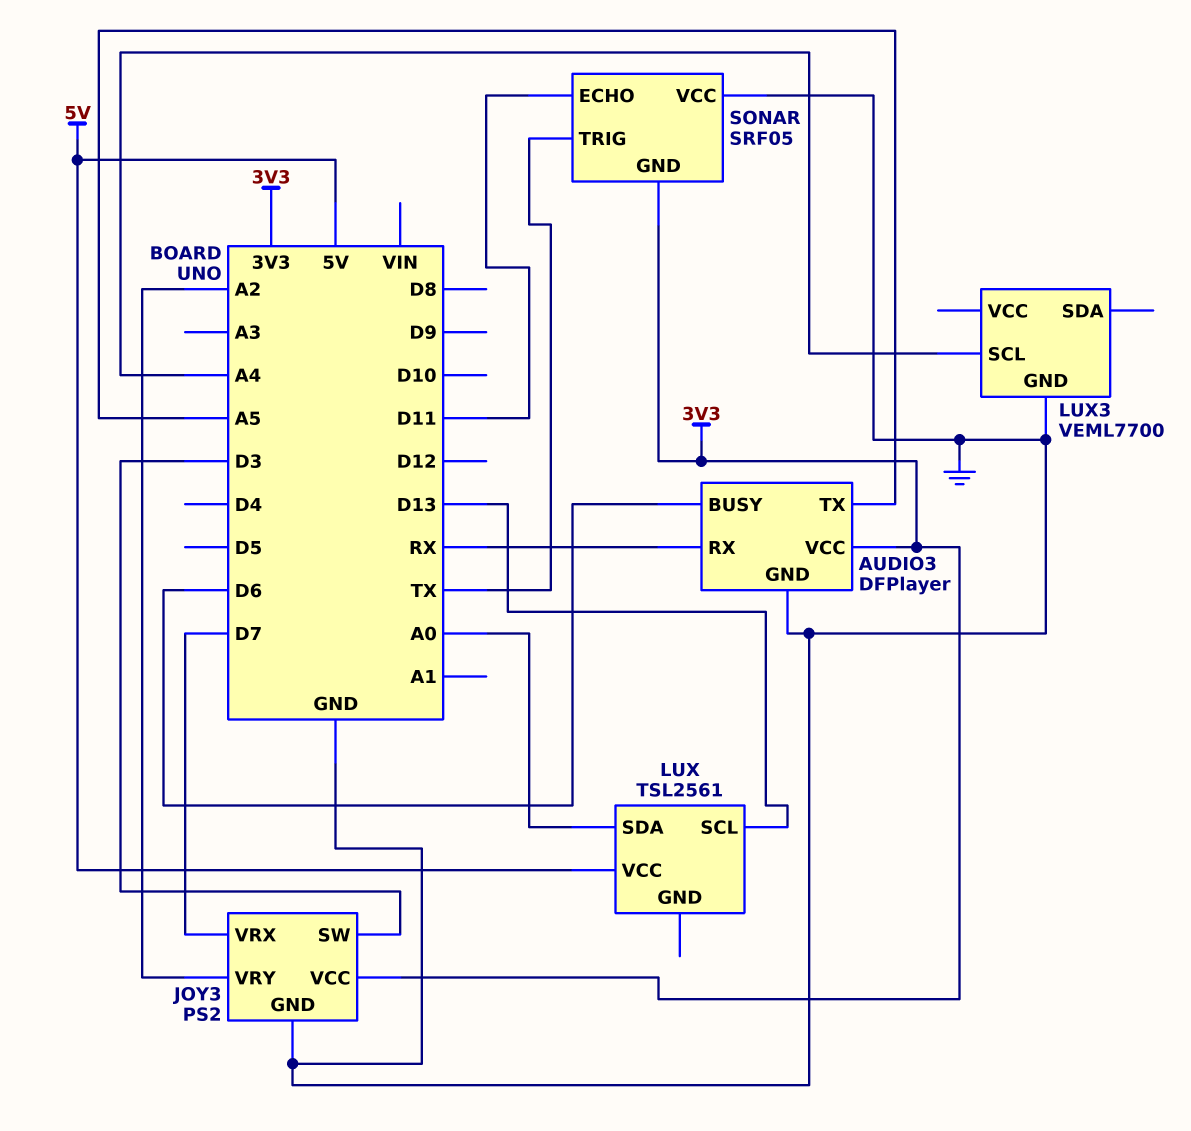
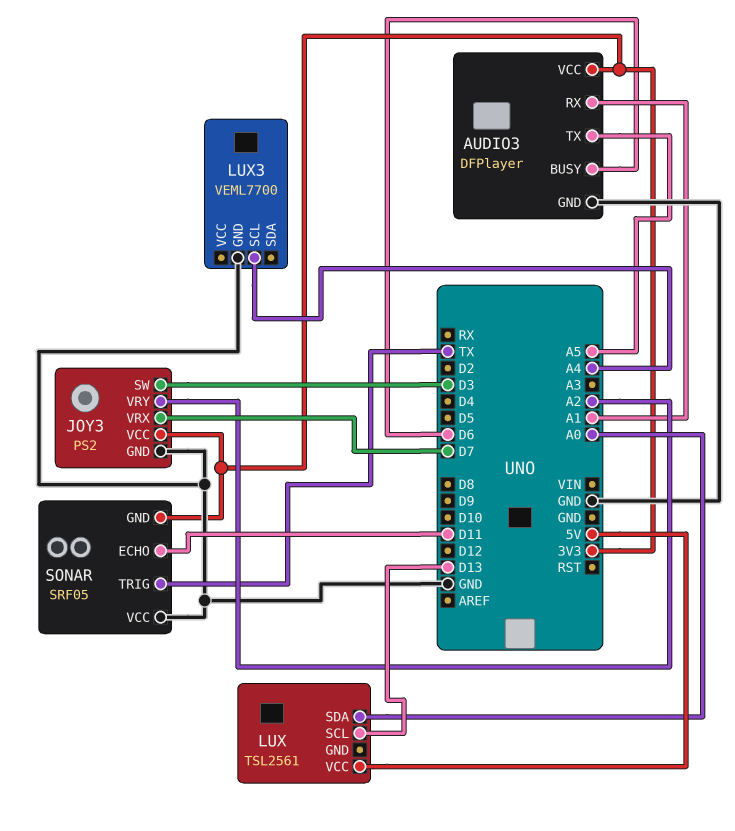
AUDIO3 pin RX: RX -> A1

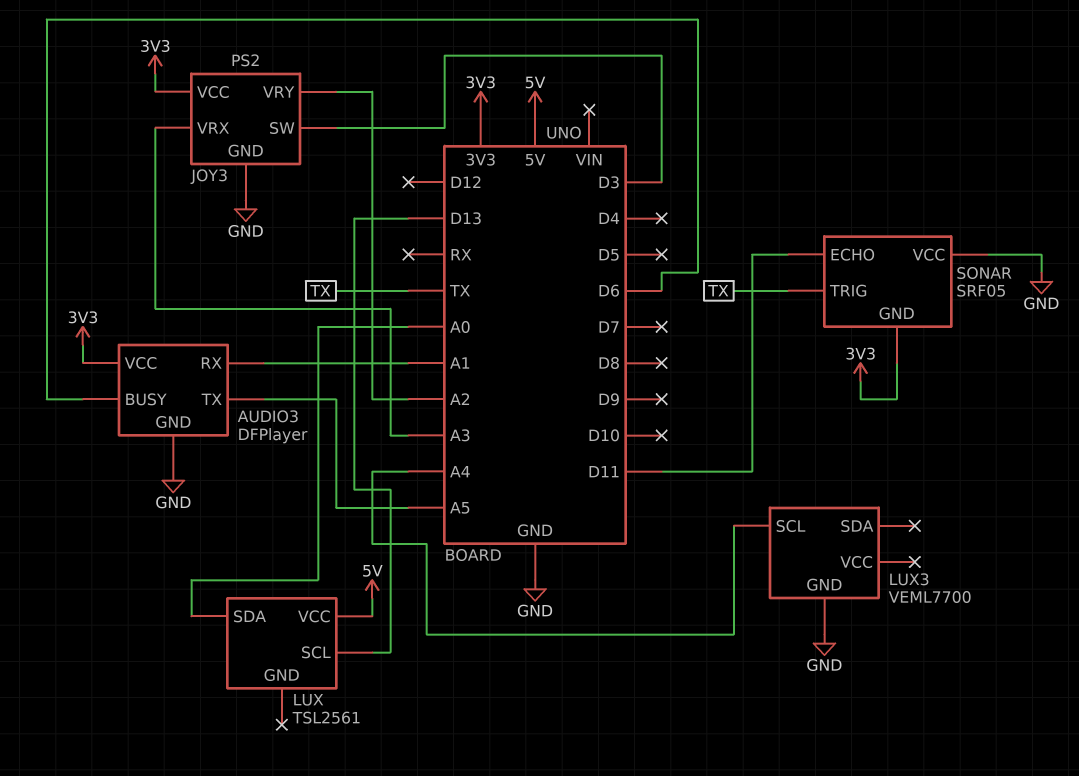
JOY3 pin VRX: D7 -> A3

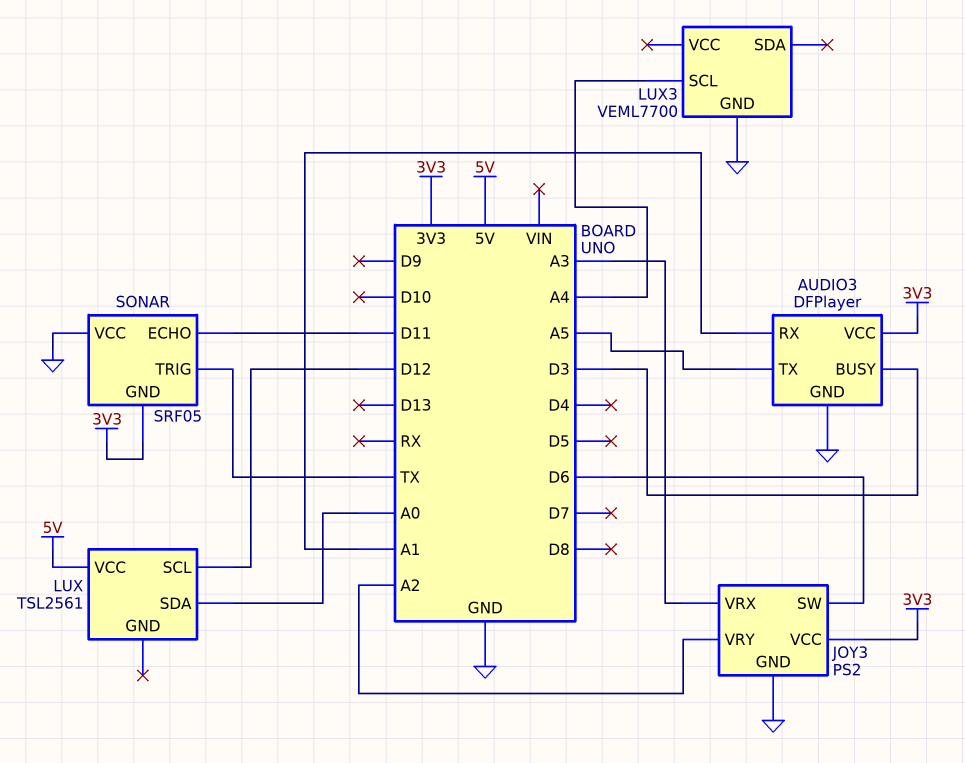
AUDIO3 pin BUSY: D6 -> D3
JOY3 pin SW: D3 -> D6
LUX pin SCL: D13 -> D12

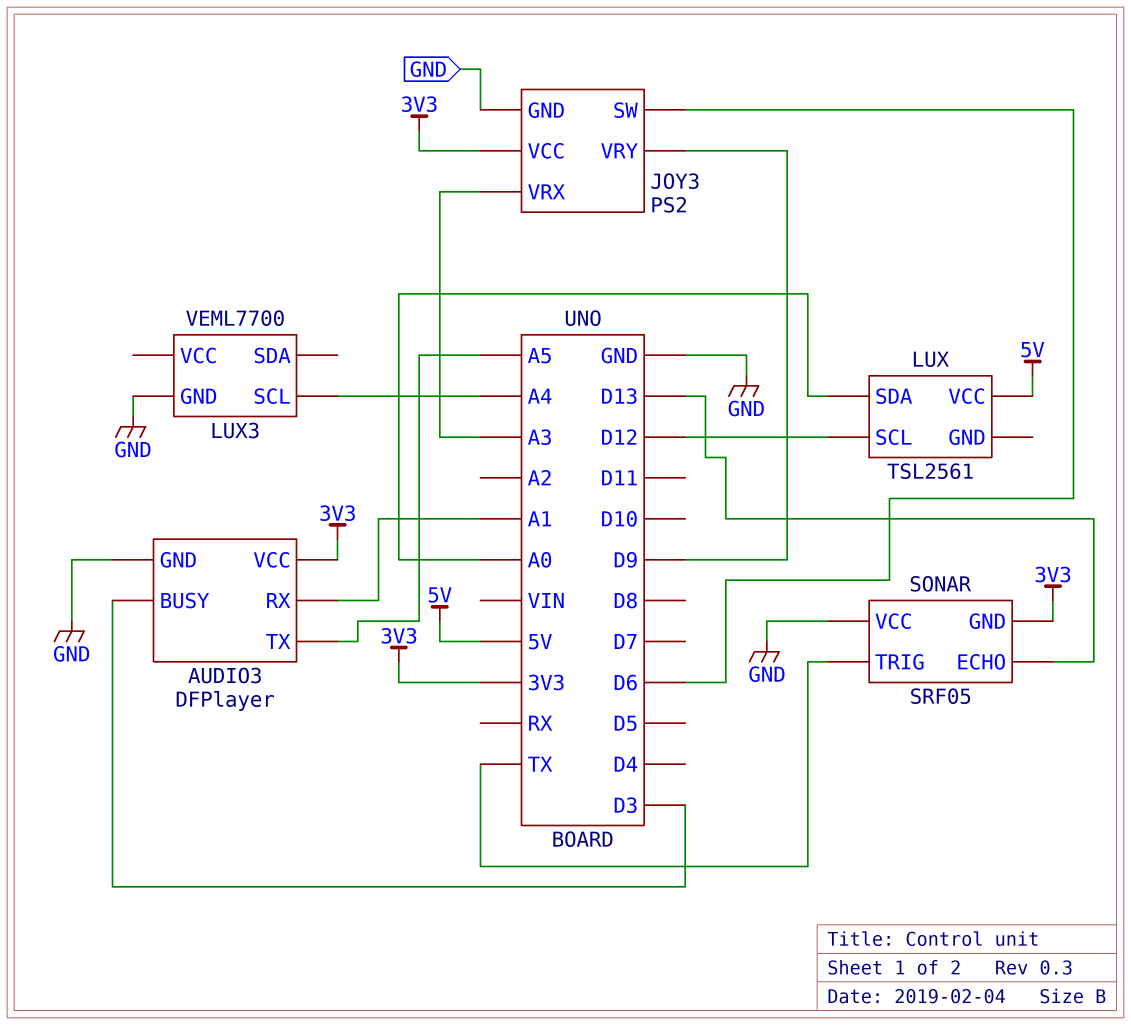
JOY3 pin VRY: A2 -> D9
SONAR pin ECHO: D11 -> D13

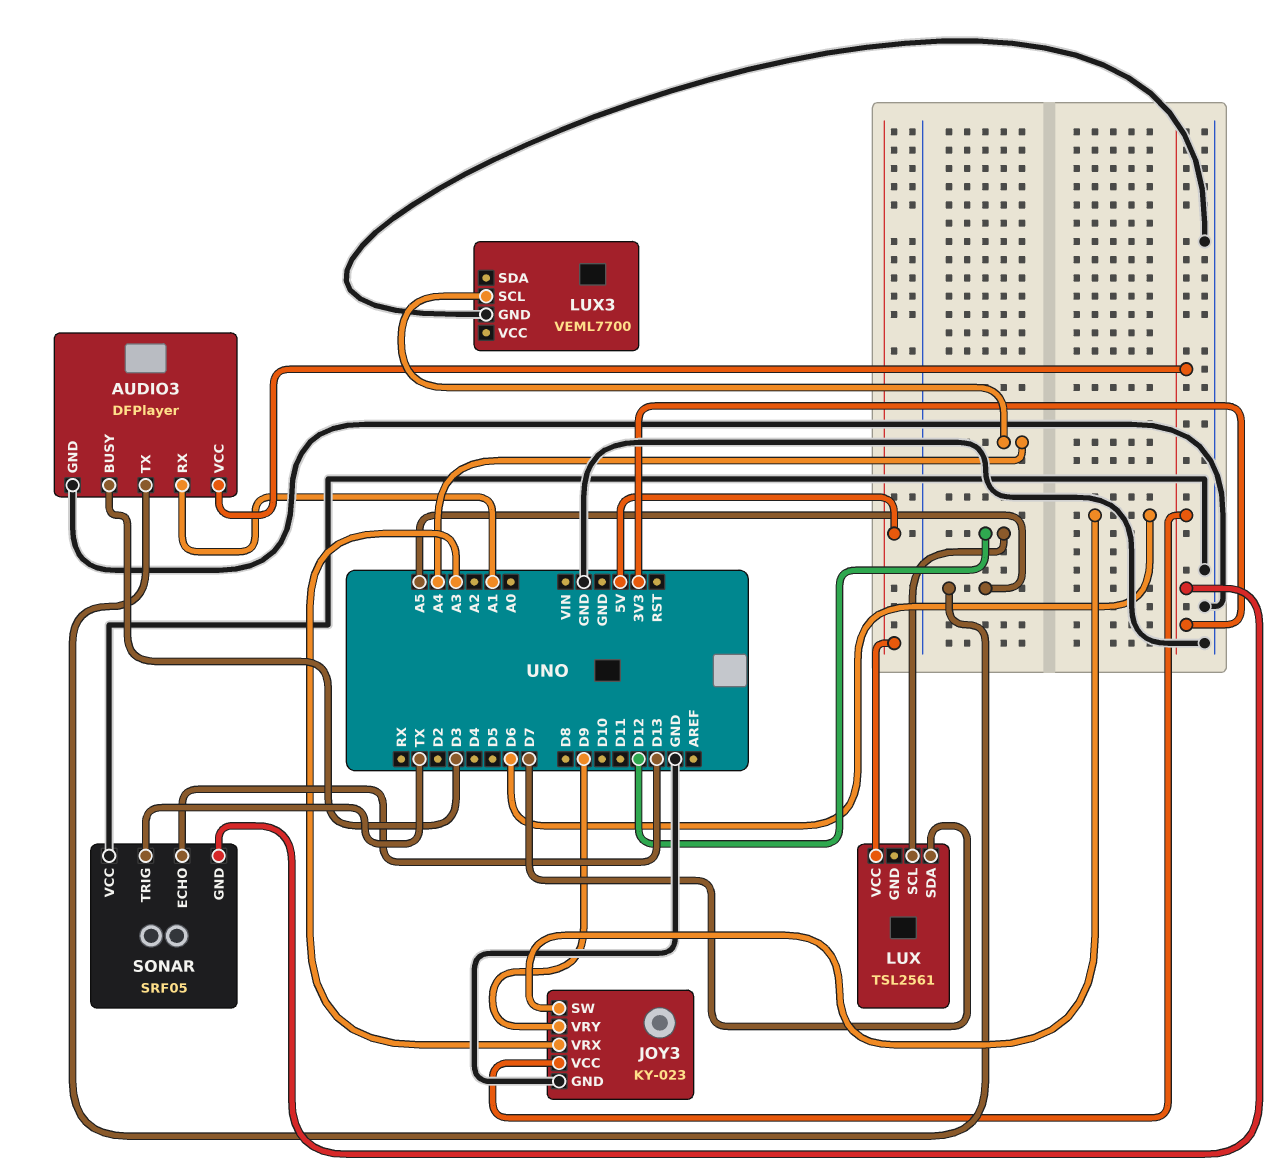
JOY3: PS2 -> KY-023
LUX pin SDA: A0 -> D7

